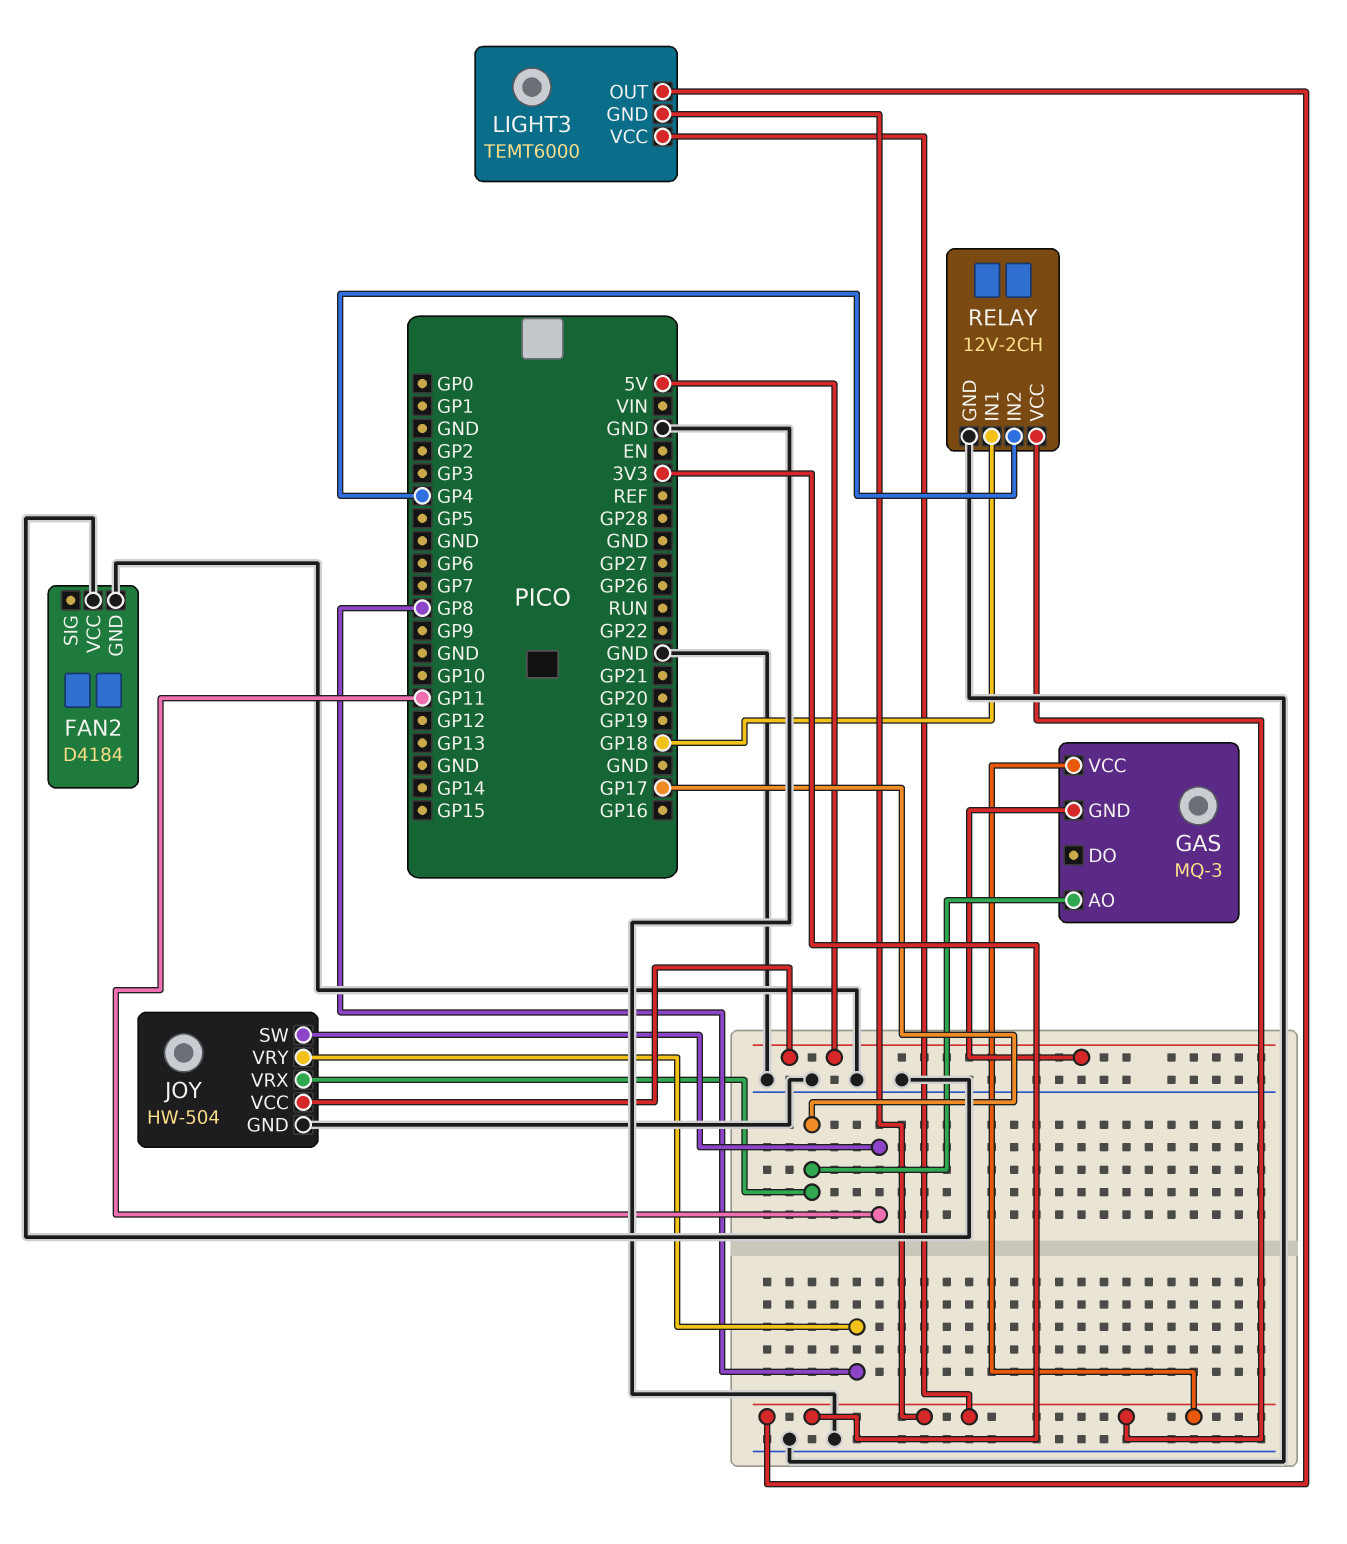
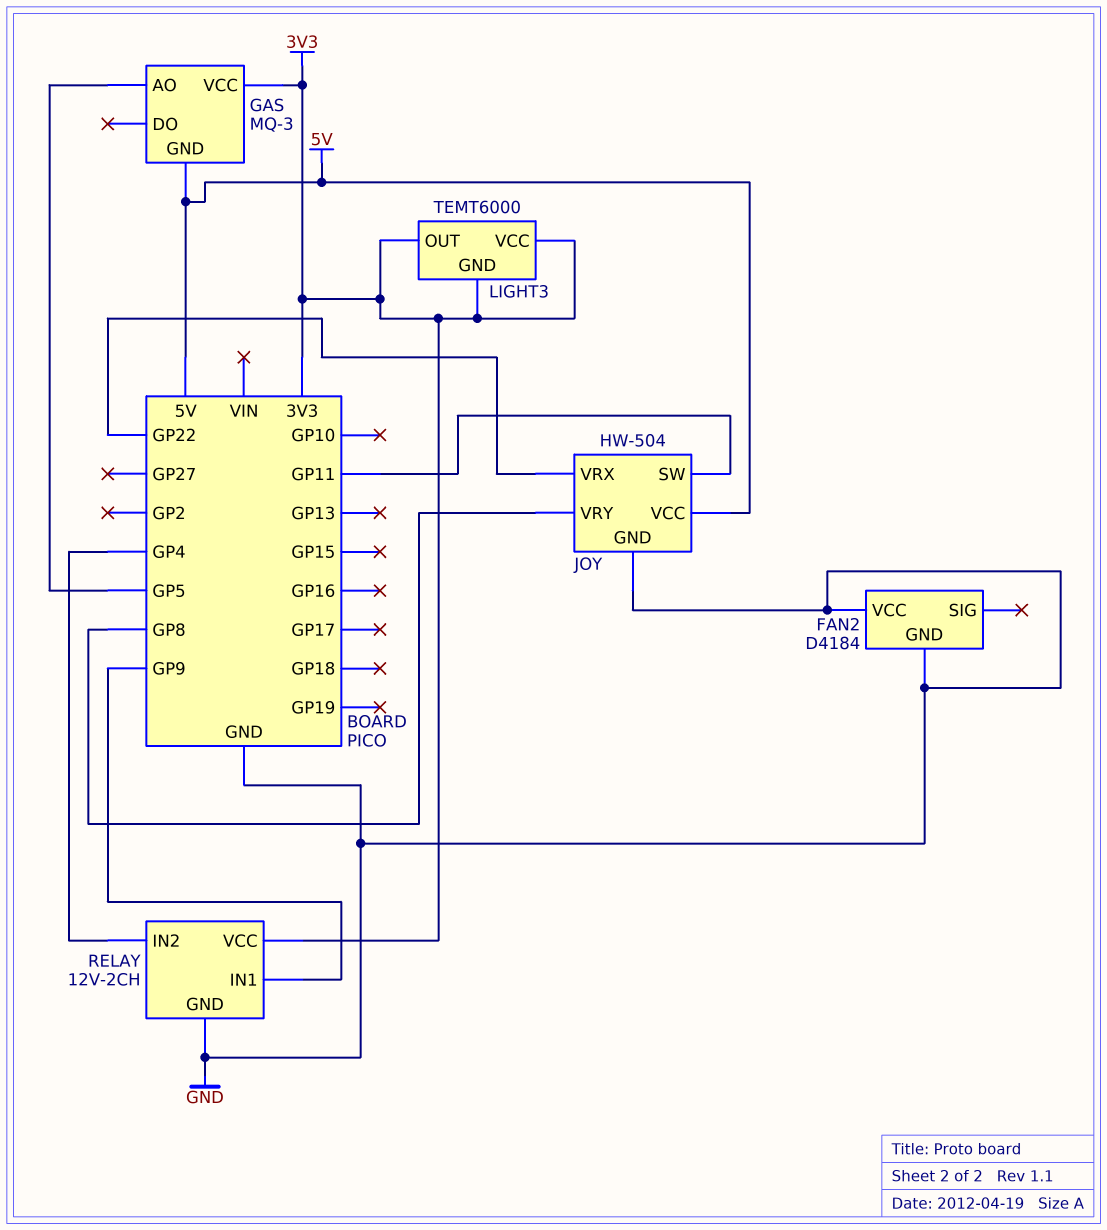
GAS pin AO: GP17 -> GP5
JOY pin VRX: GP17 -> GP22
RELAY pin IN1: GP18 -> GP9

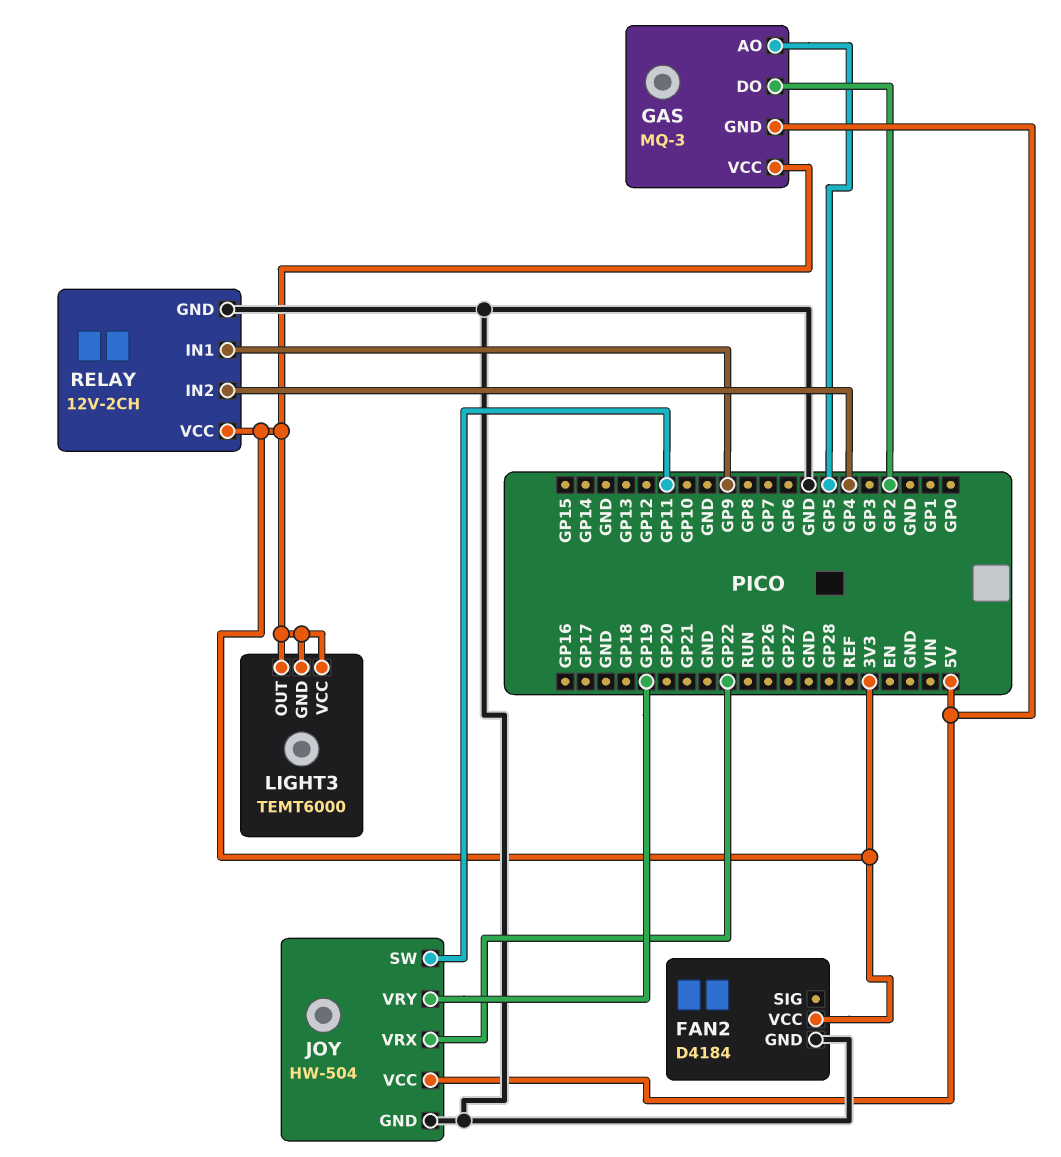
FAN2 pin VCC: GND -> 3V3
GAS pin DO: none -> GP2
JOY pin VRY: GP8 -> GP19

